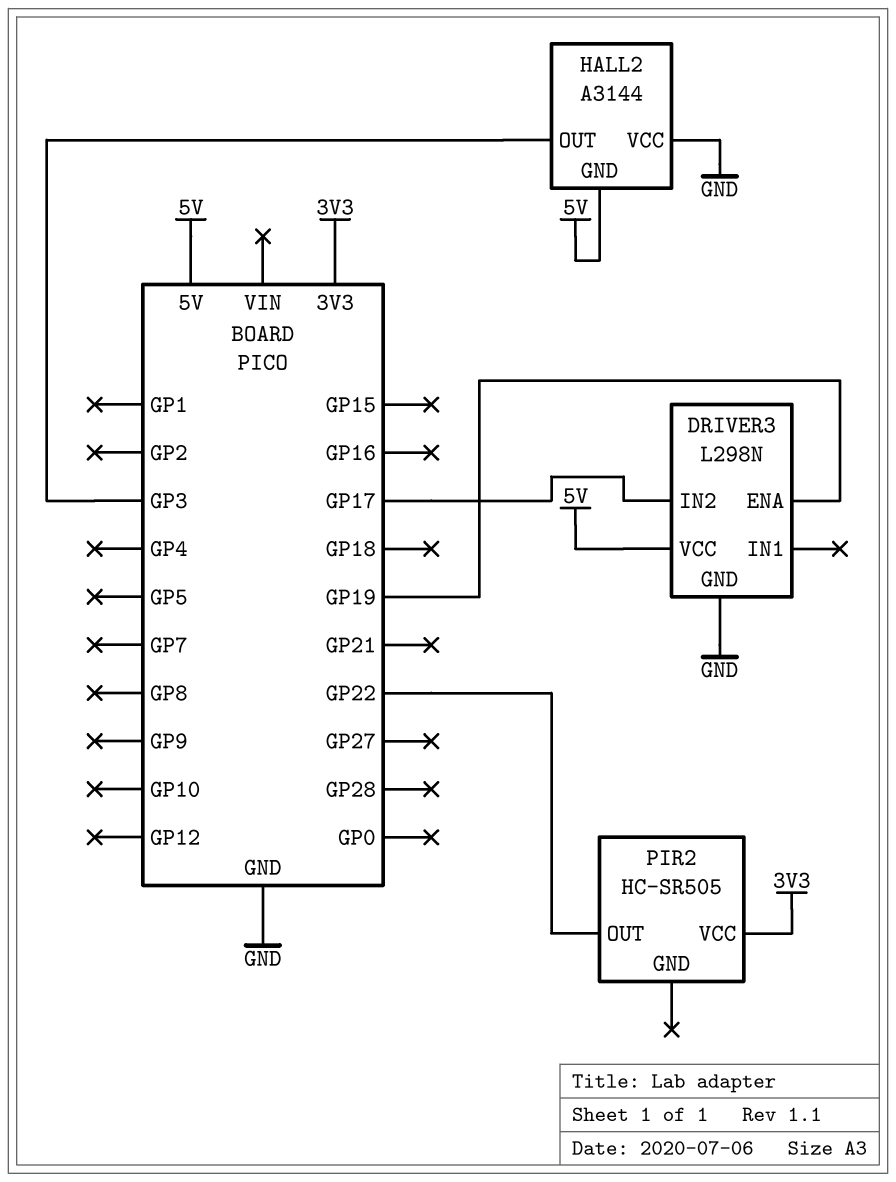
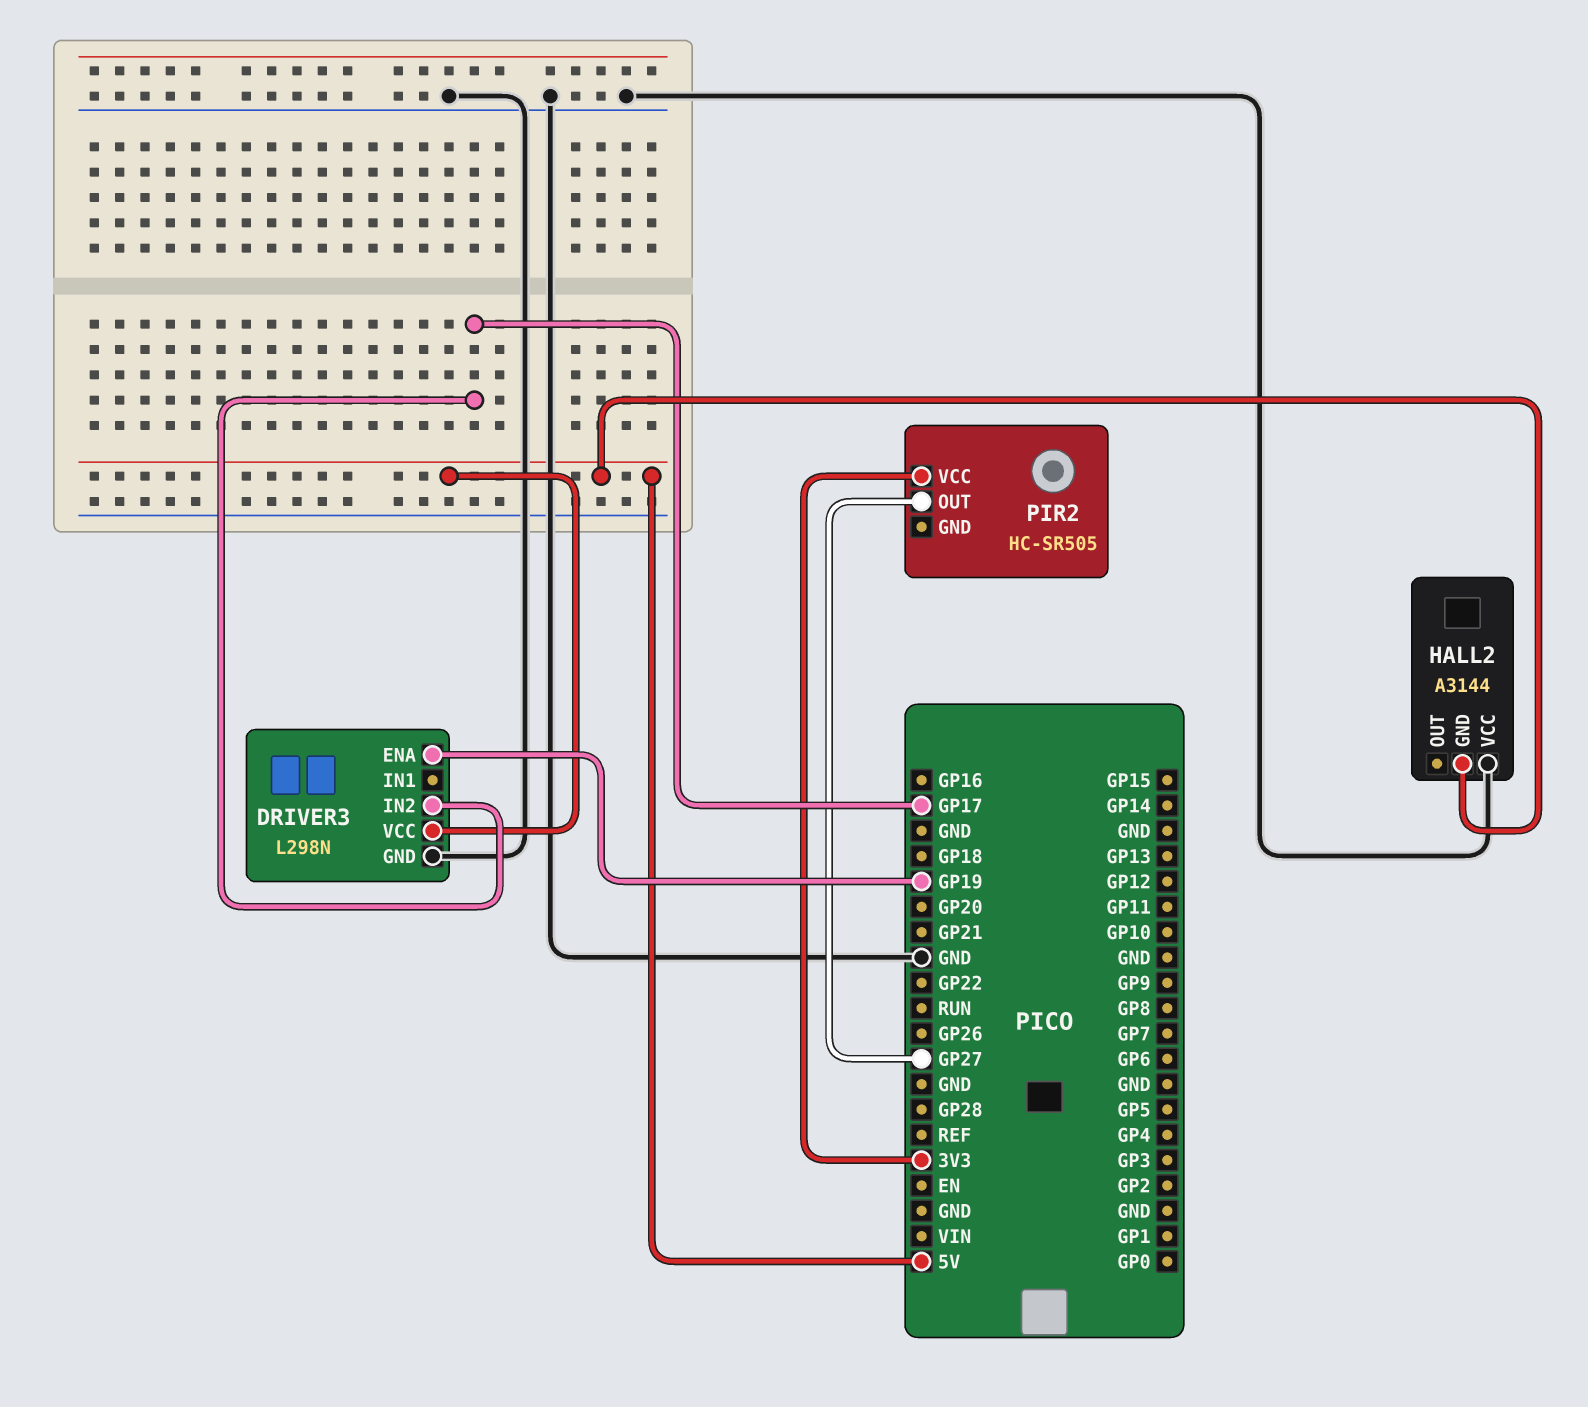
HALL2 pin OUT: GP3 -> none
PIR2 pin OUT: GP22 -> GP27

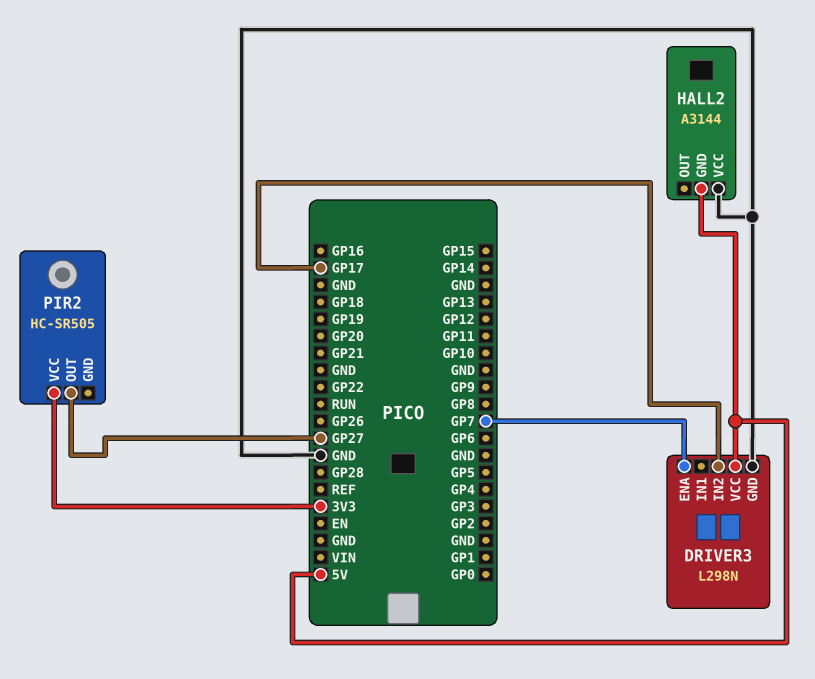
DRIVER3 pin ENA: GP19 -> GP7

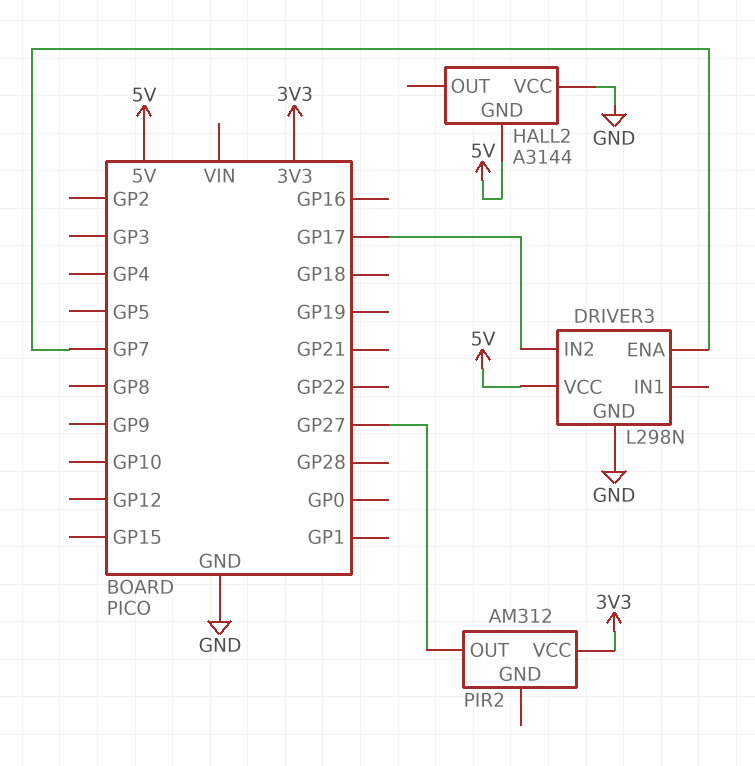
PIR2: HC-SR505 -> AM312

